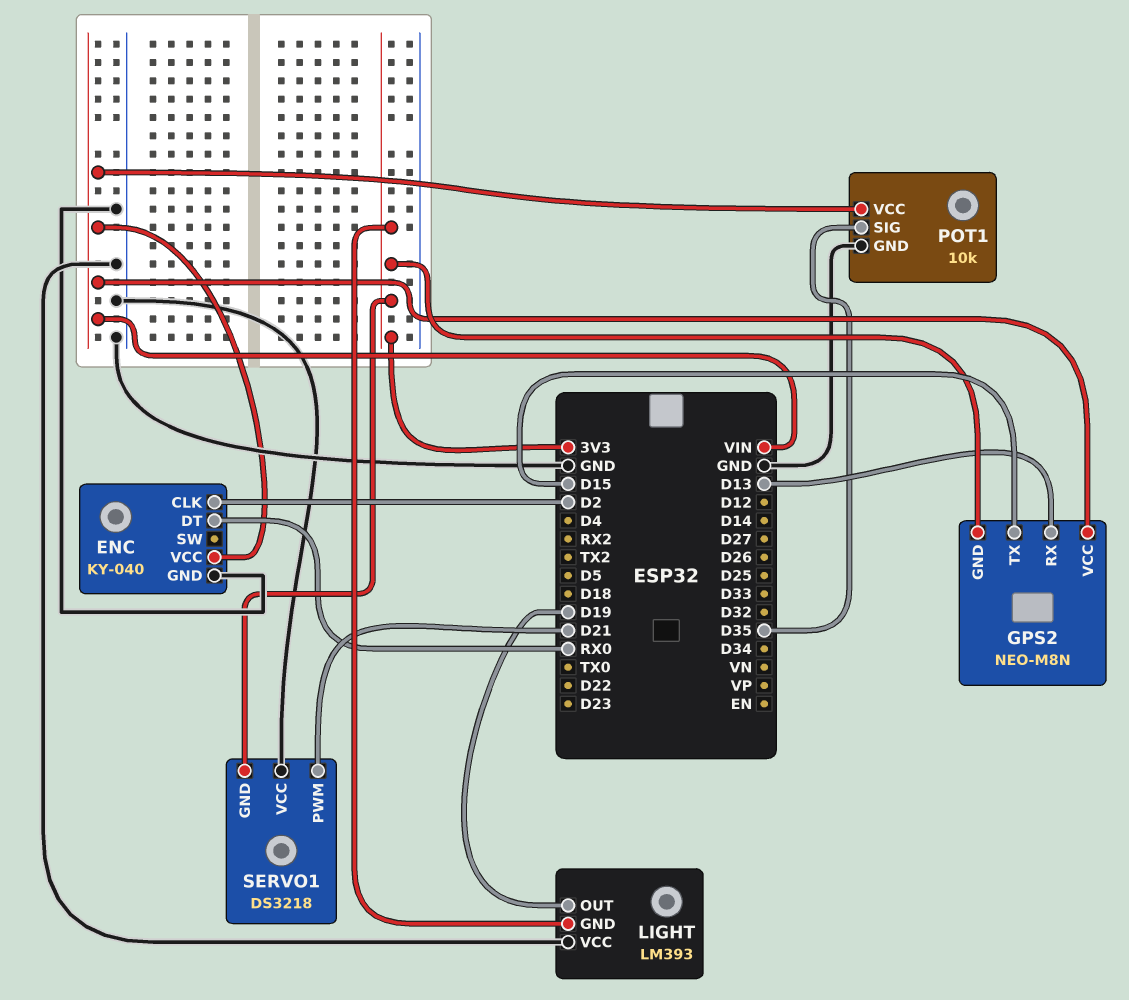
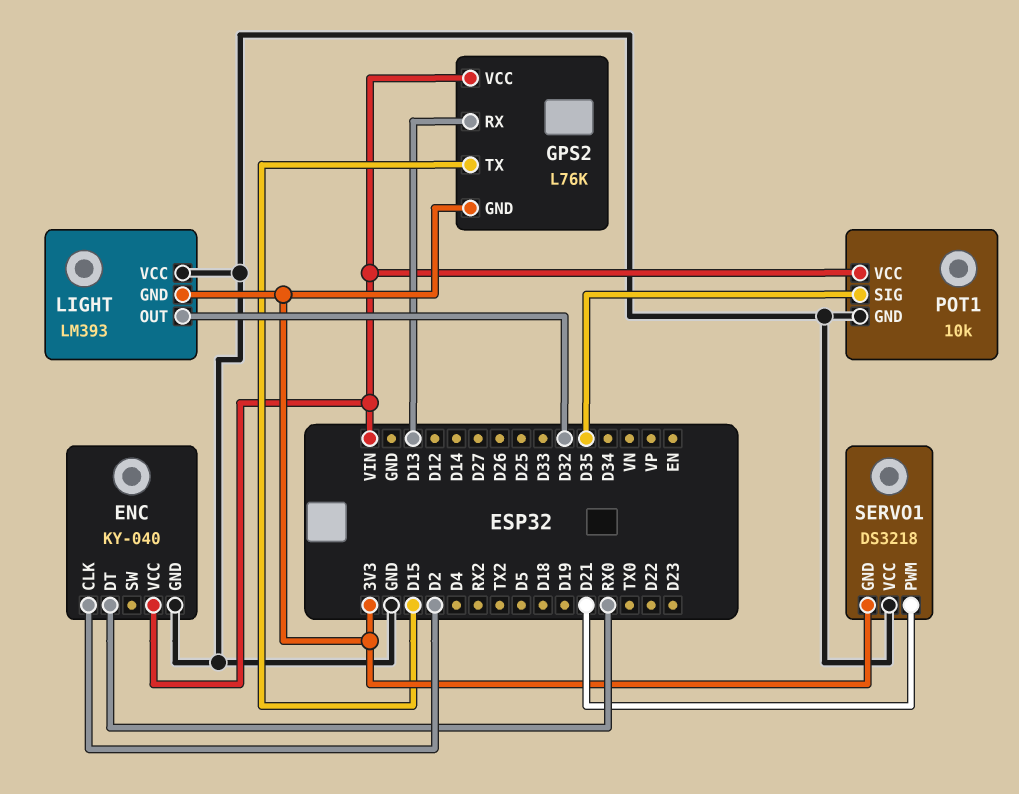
GPS2: NEO-M8N -> L76K
LIGHT pin OUT: D19 -> D32

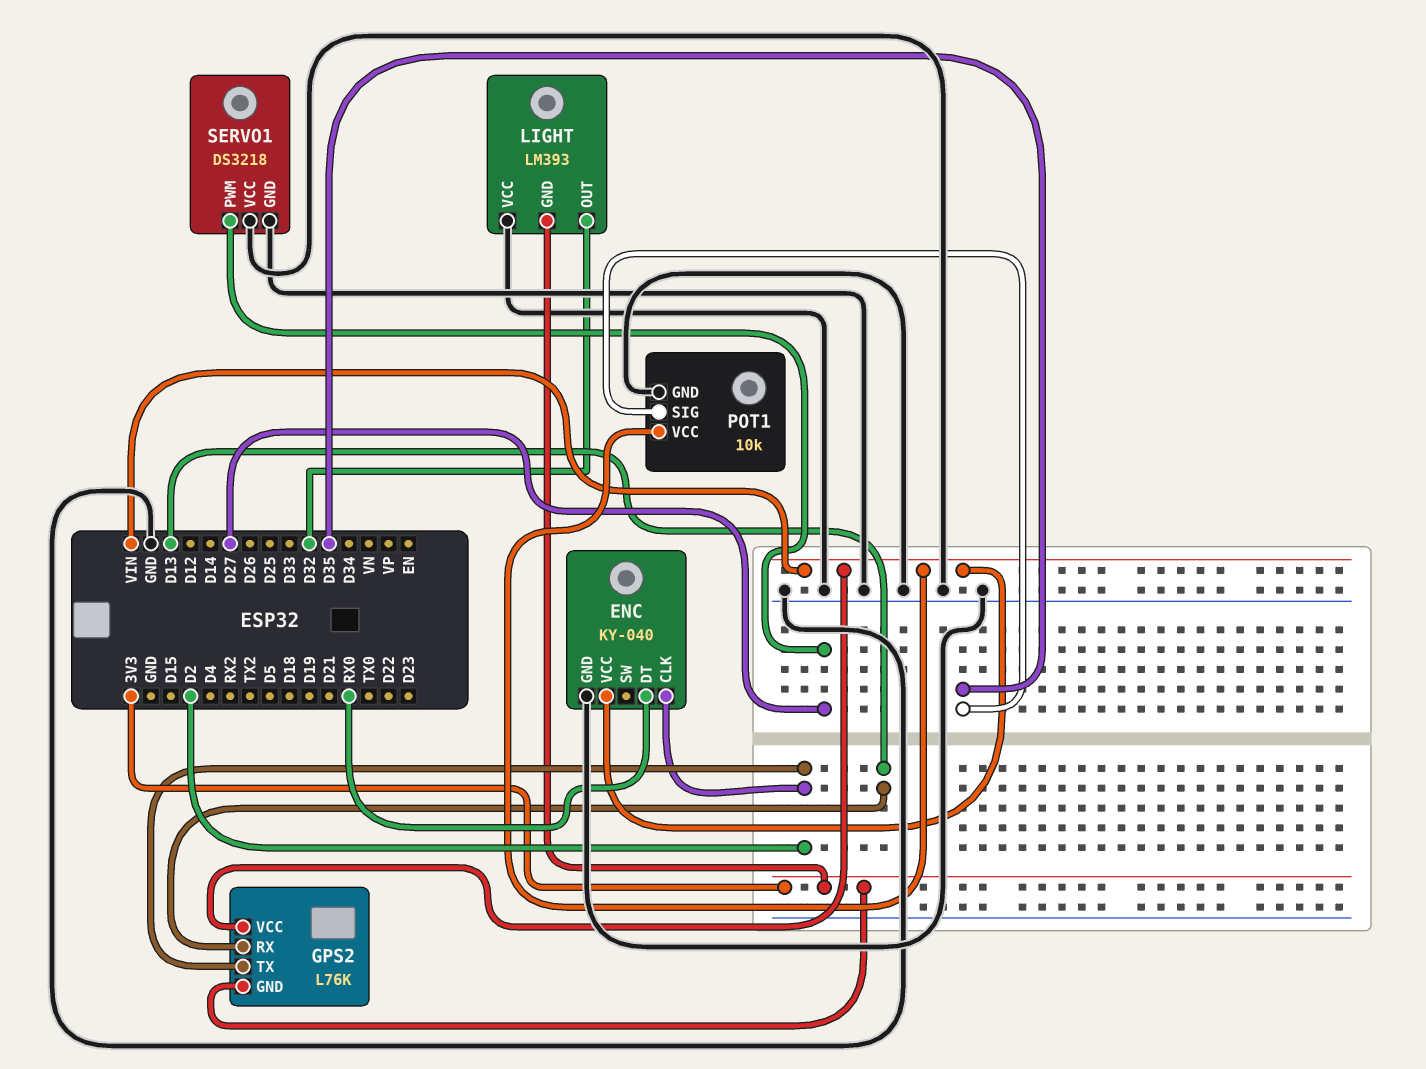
GPS2 pin TX: D15 -> D2
SERVO1 pin GND: 3V3 -> GND
SERVO1 pin PWM: D21 -> D27

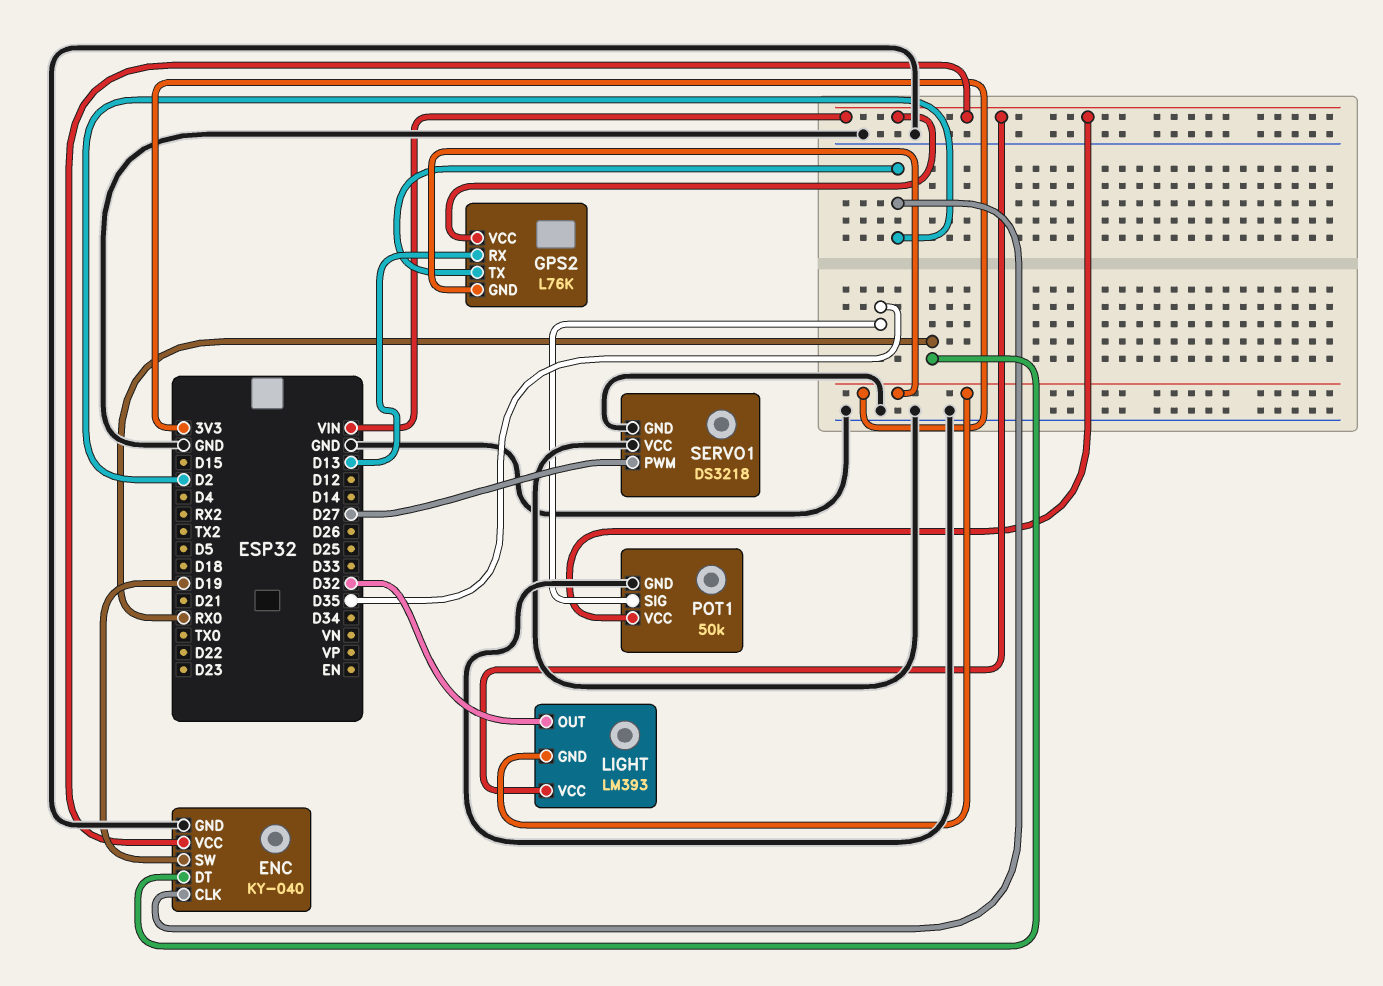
ENC pin SW: none -> D19
LIGHT pin VCC: GND -> VIN
POT1: 10k -> 50k

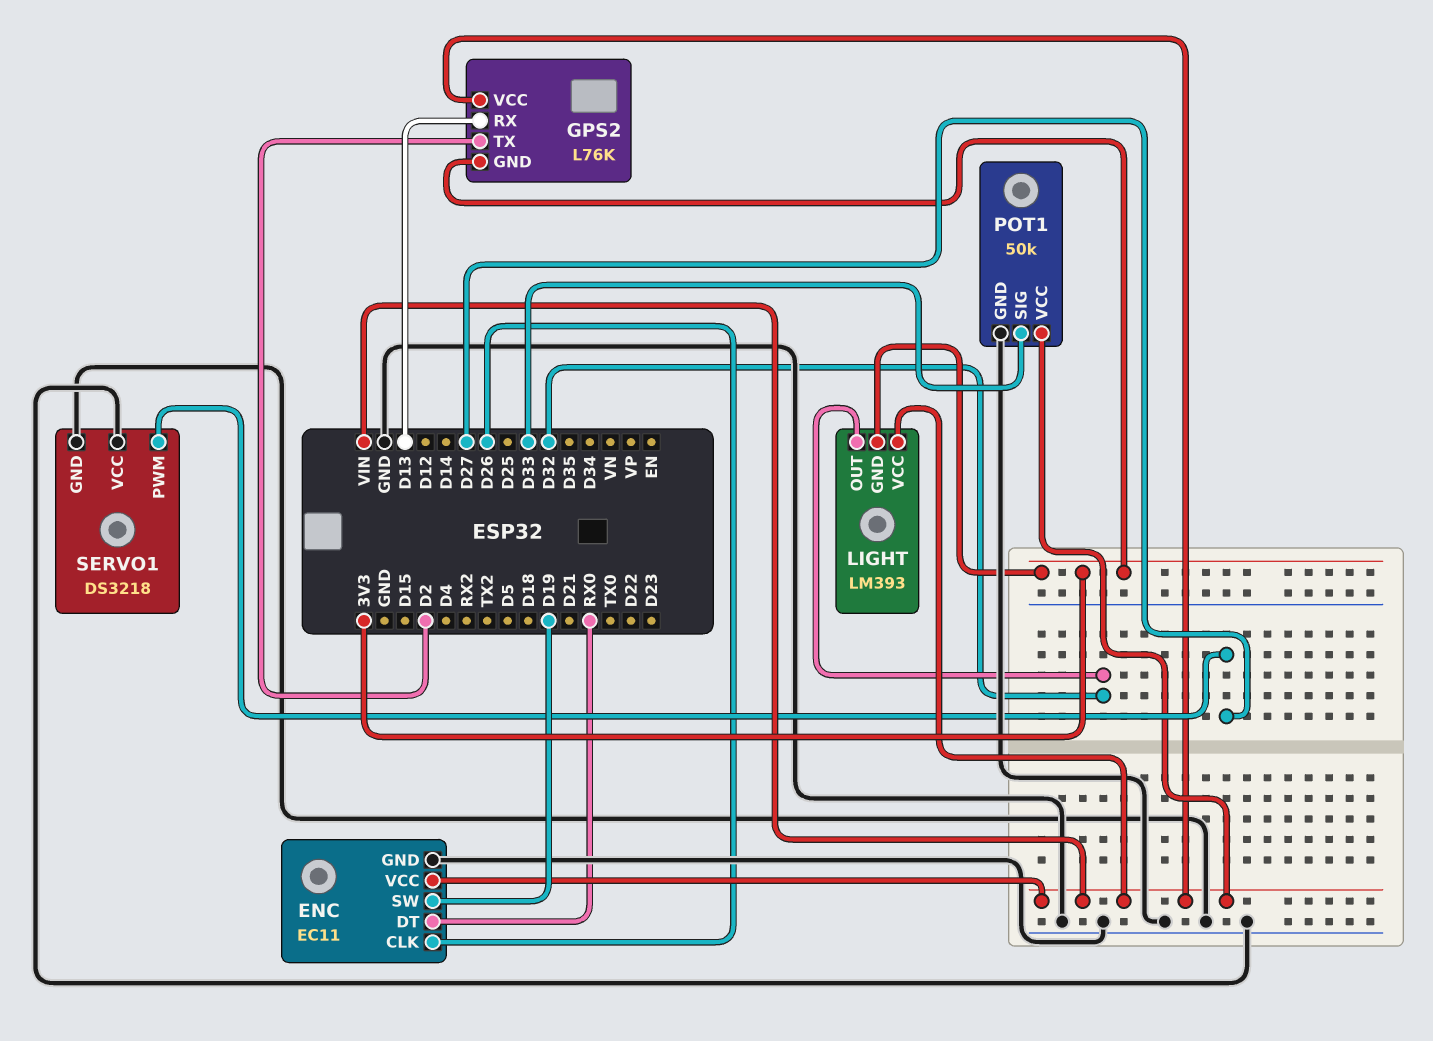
ENC: KY-040 -> EC11
ENC pin CLK: D2 -> D26
POT1 pin SIG: D35 -> D33

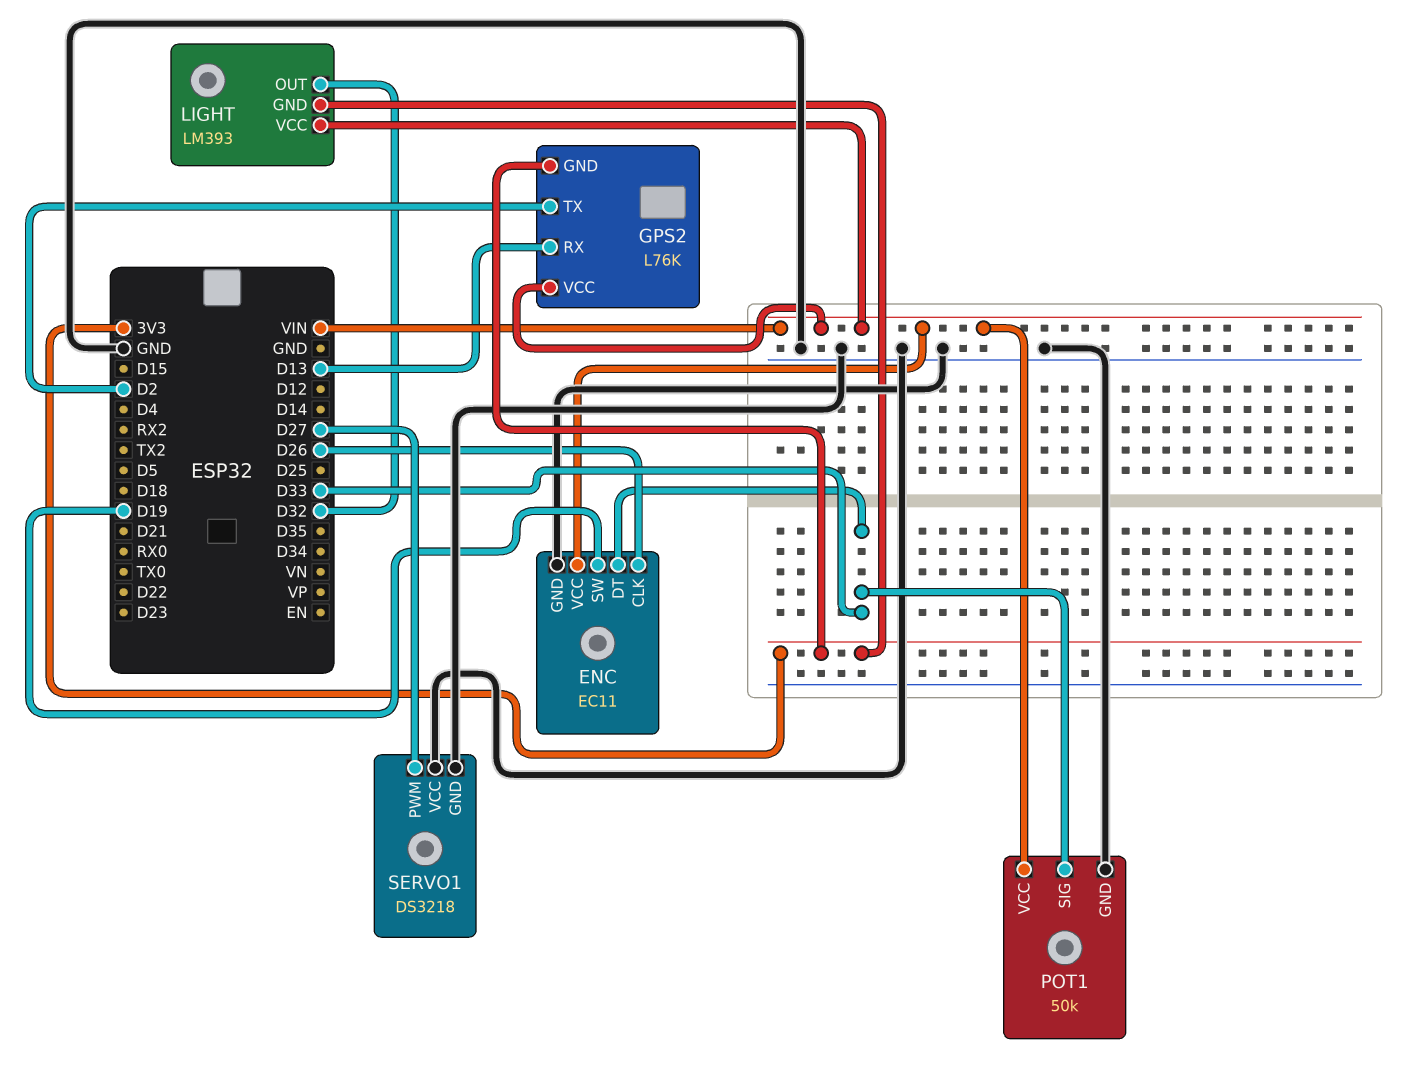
ENC pin DT: RX0 -> D33

